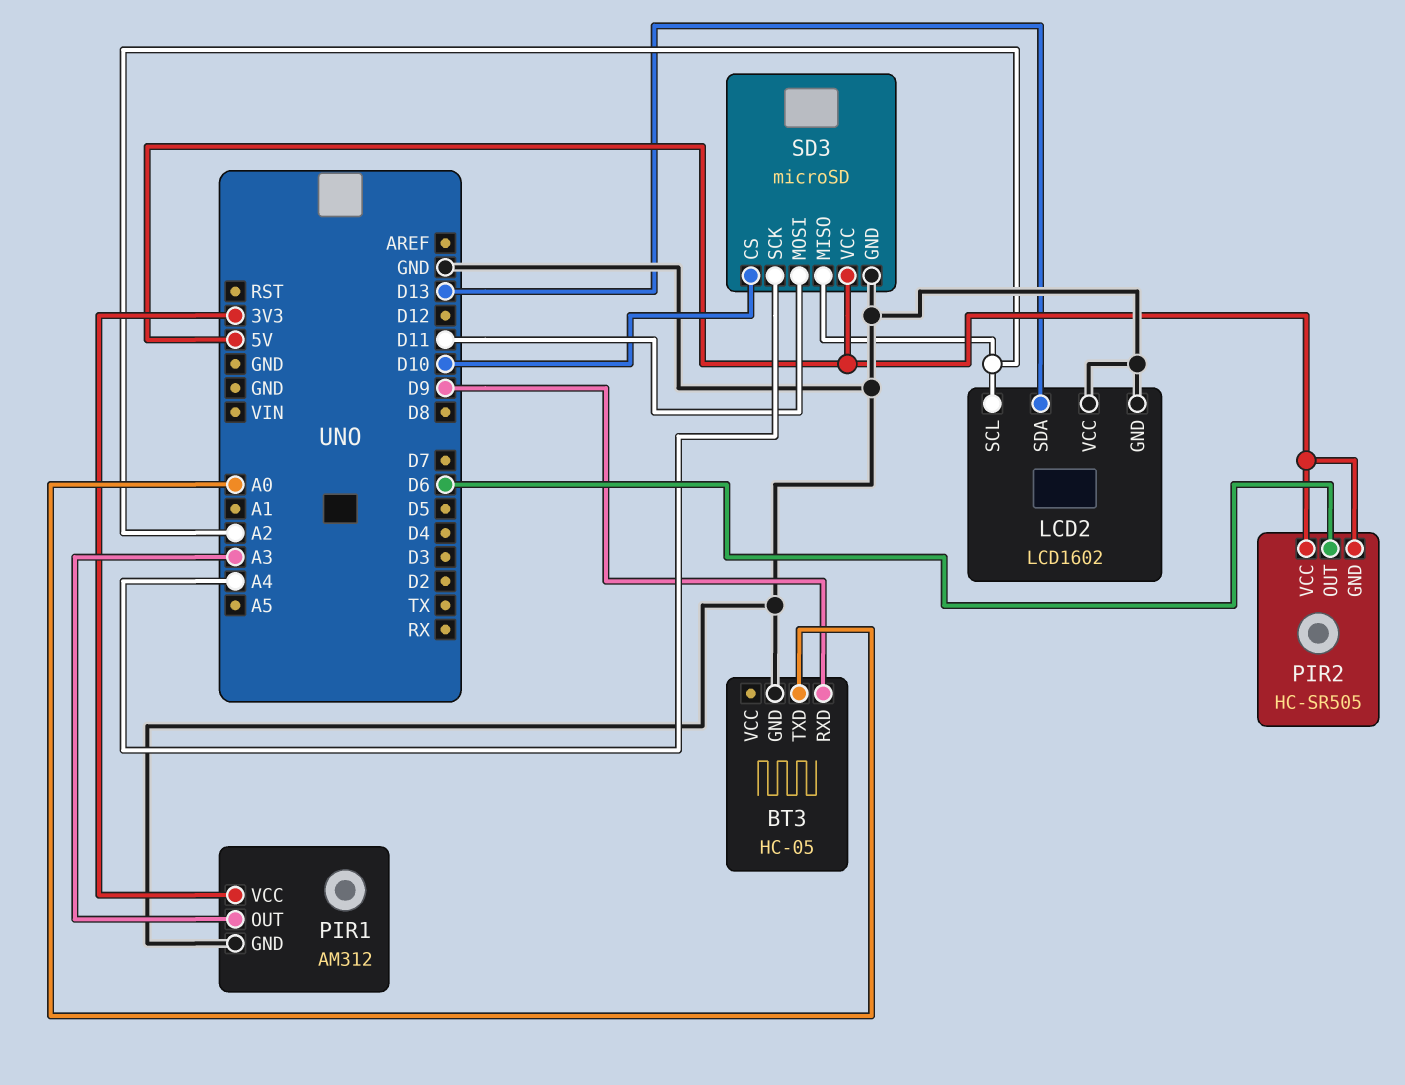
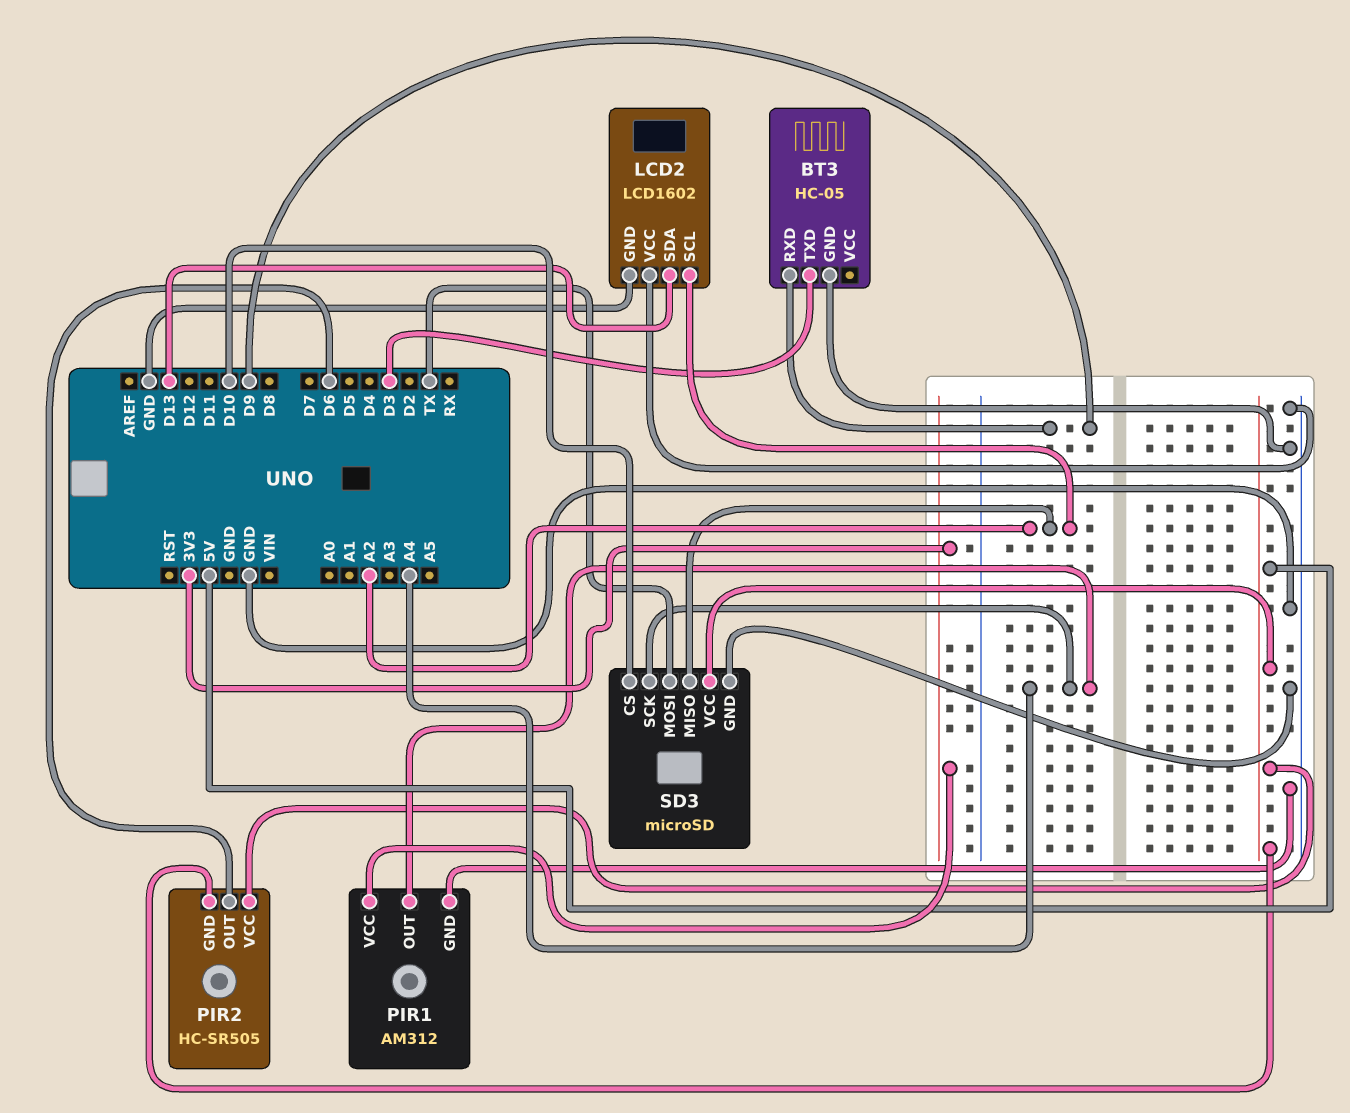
BT3 pin TXD: A0 -> D3
PIR1 pin OUT: A3 -> A4
SD3 pin MOSI: D11 -> TX

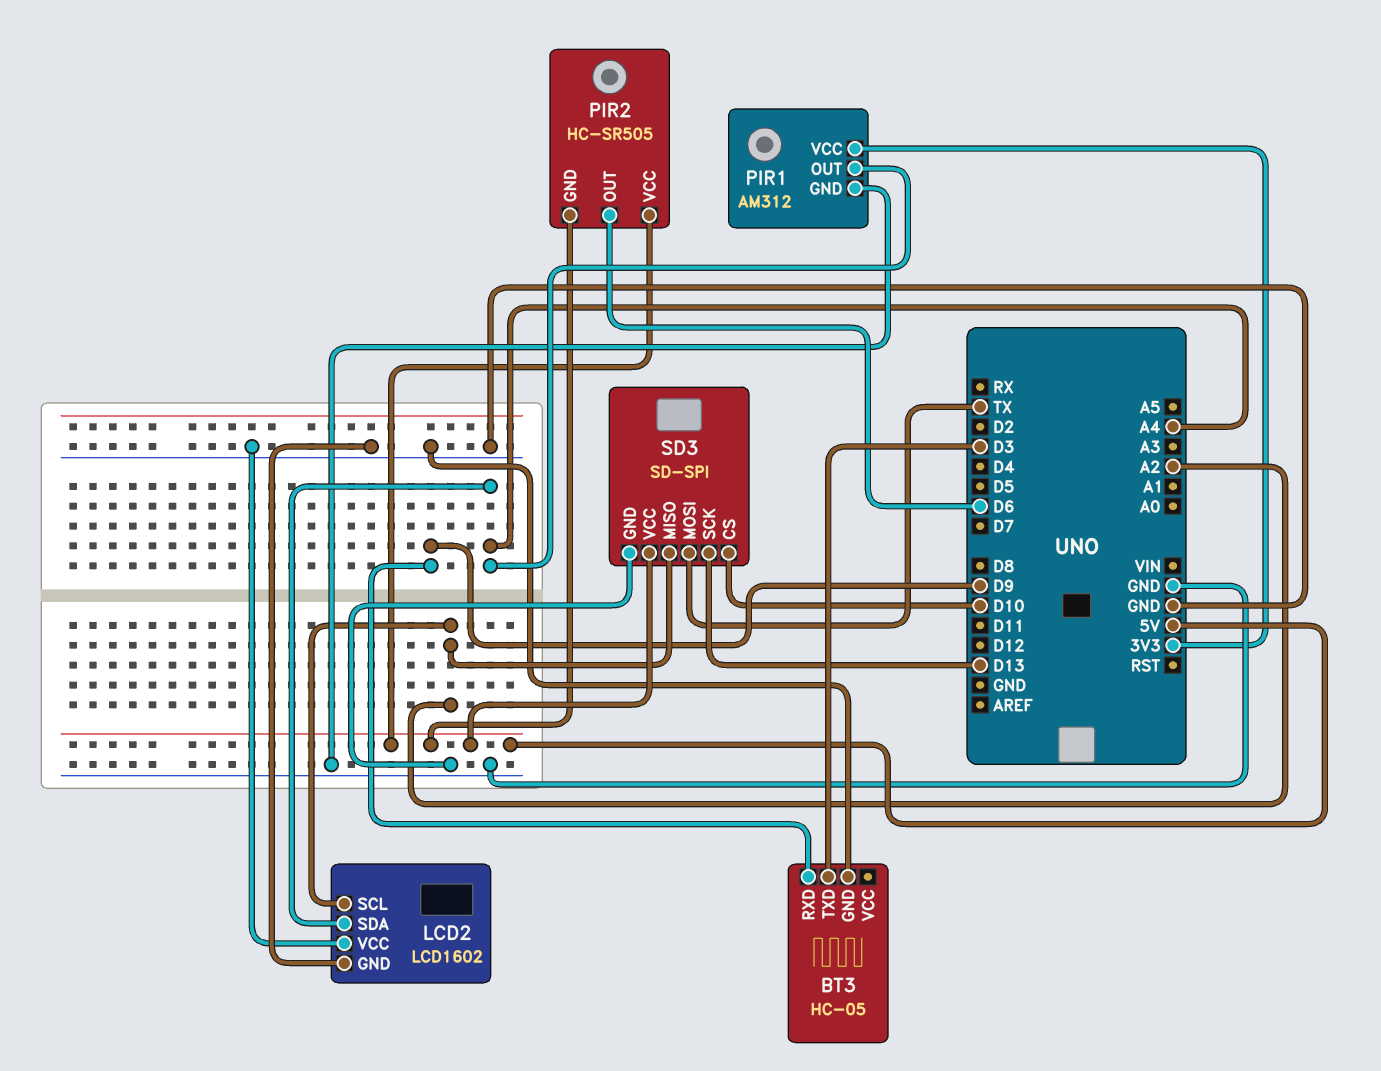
LCD2 pin SDA: D13 -> A4
SD3: microSD -> SD-SPI
SD3 pin SCK: A4 -> D13

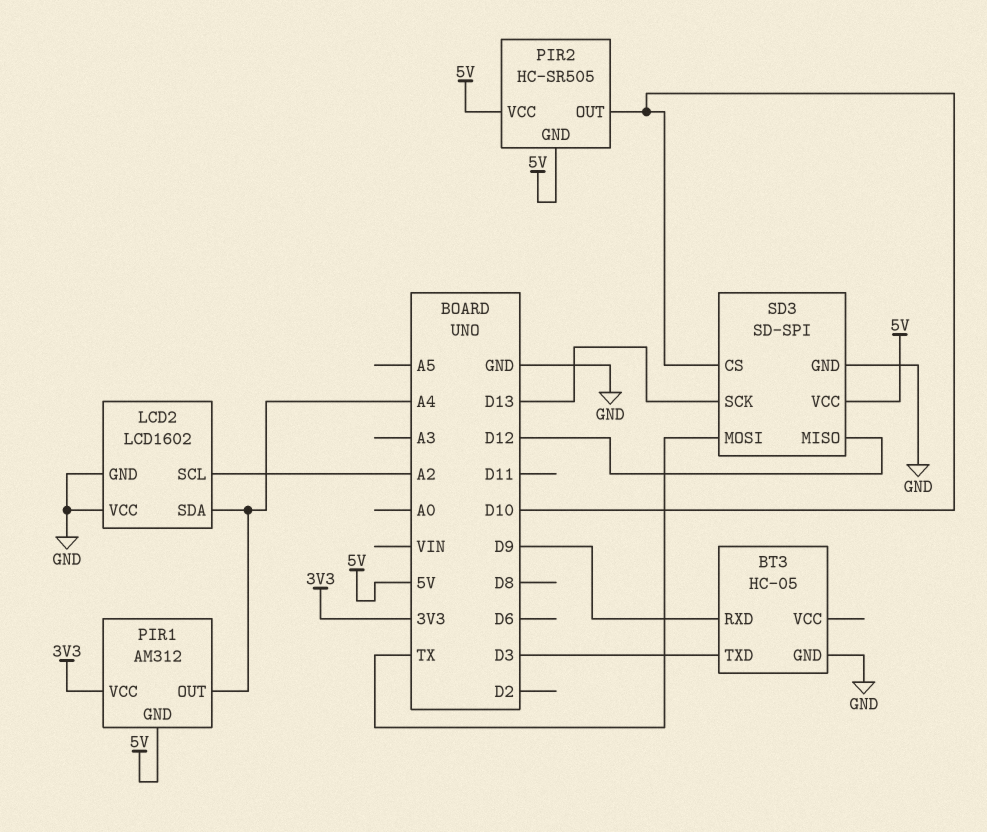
PIR1 pin GND: GND -> 5V
PIR2 pin OUT: D6 -> D10
SD3 pin MISO: A2 -> D12

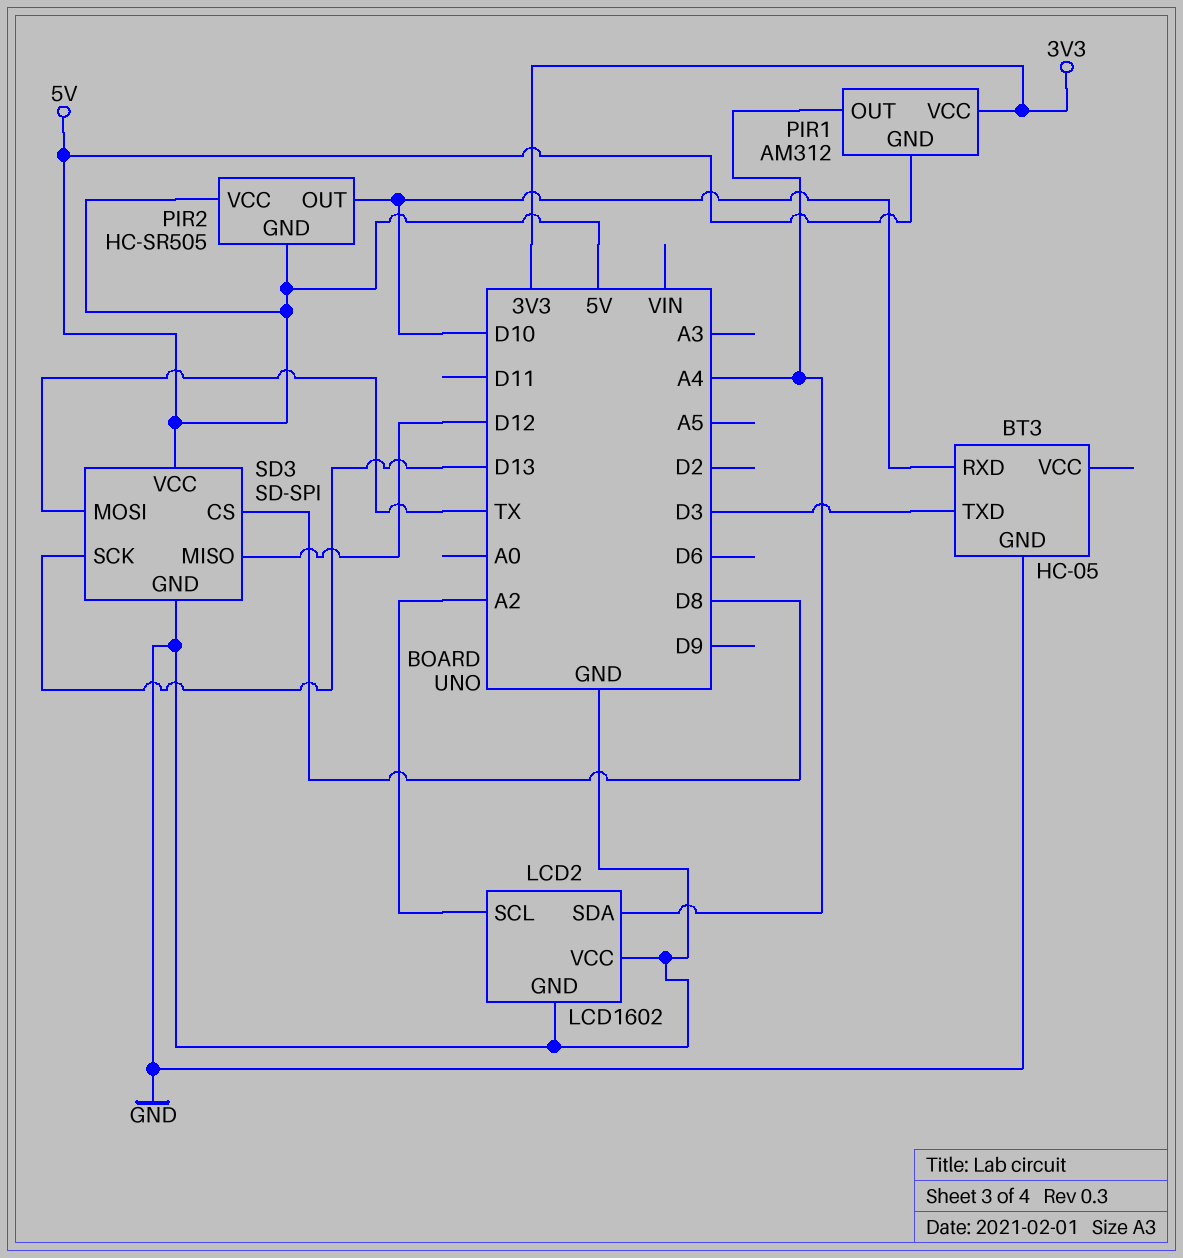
BT3 pin RXD: D9 -> D10
SD3 pin CS: D10 -> D8

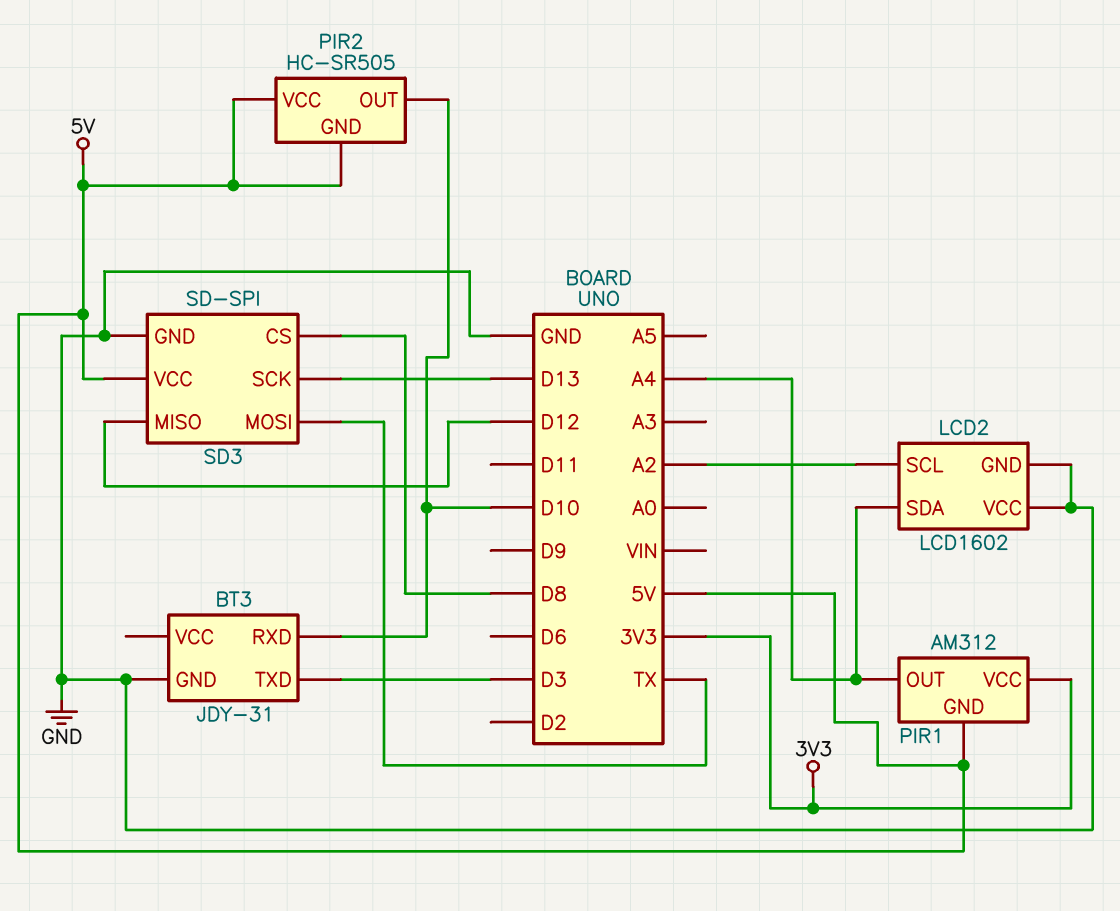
BT3: HC-05 -> JDY-31

